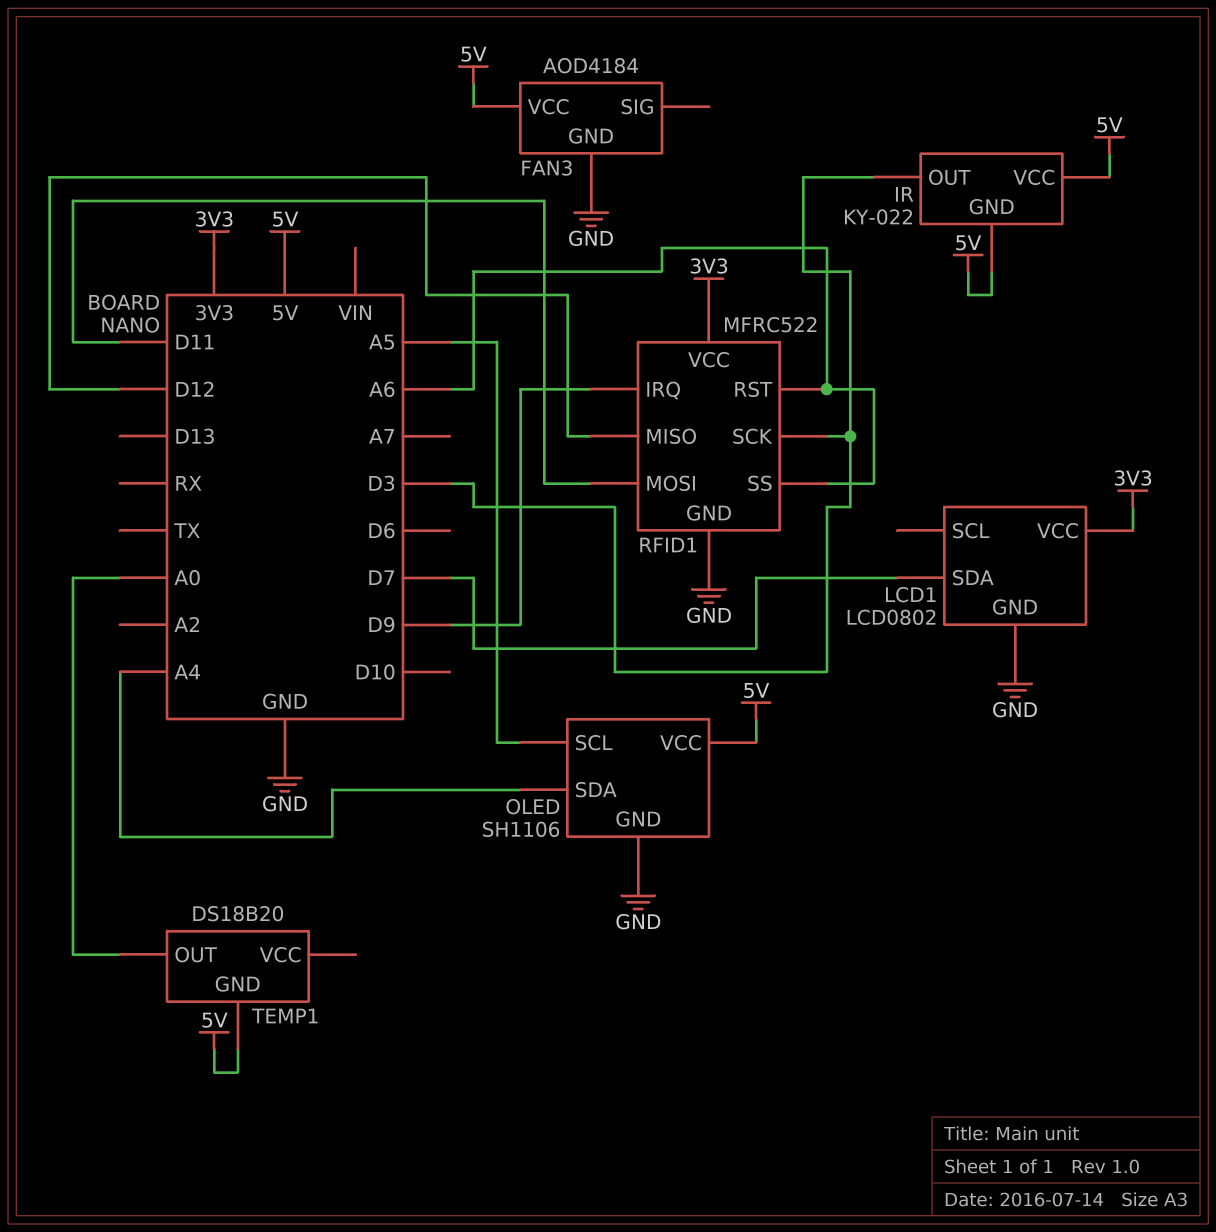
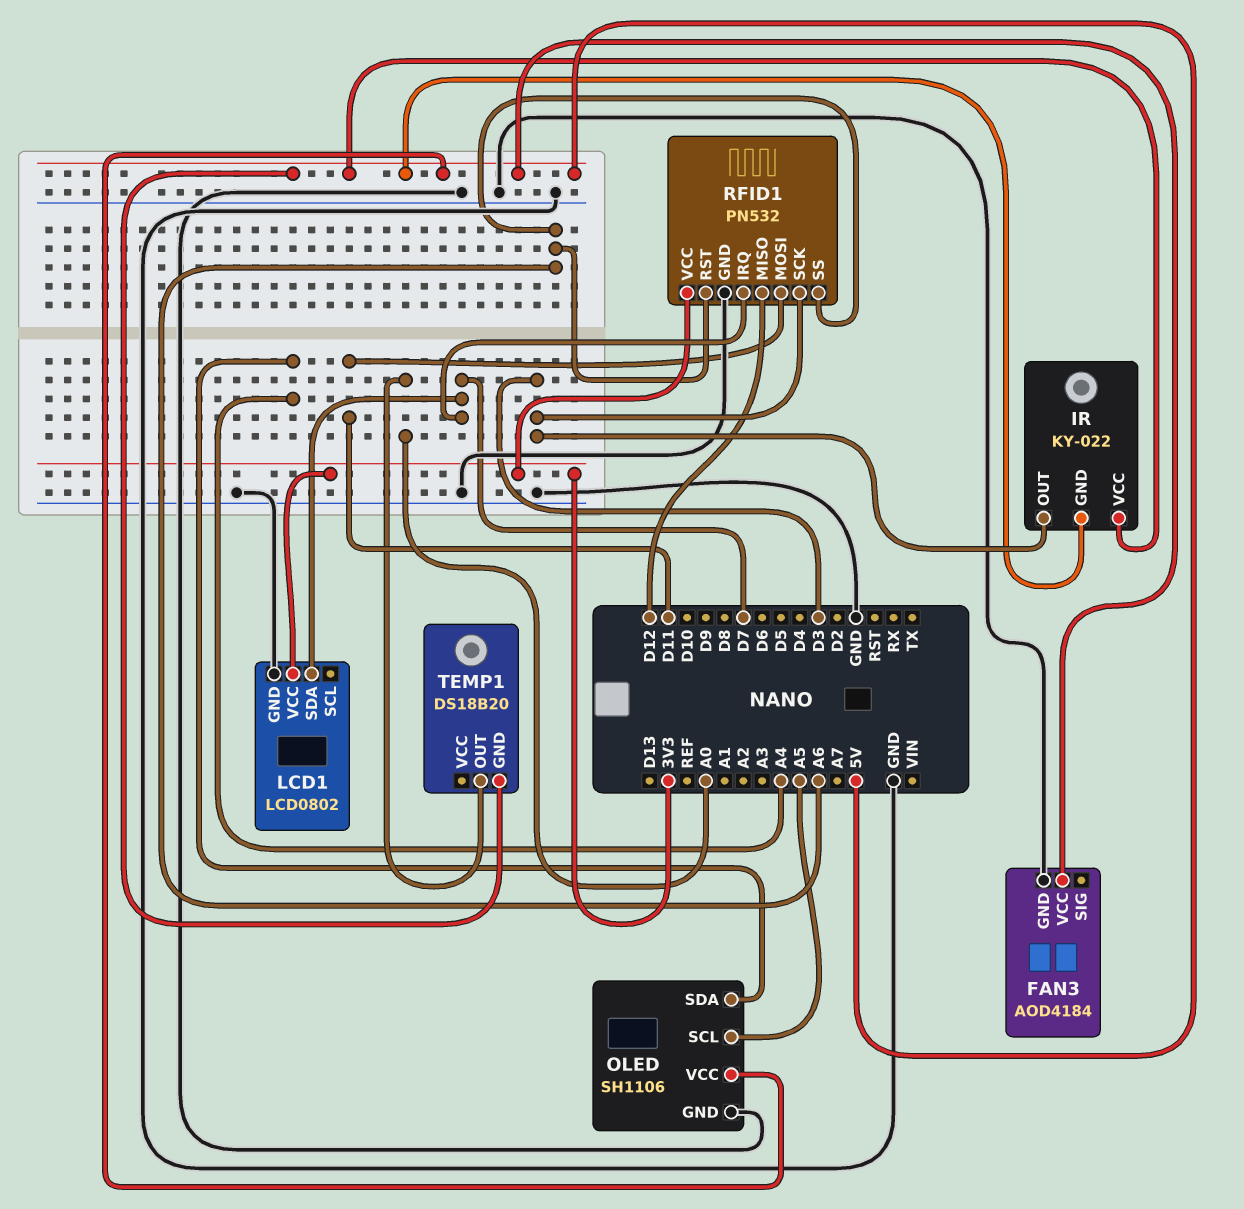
RFID1: MFRC522 -> PN532
RFID1 pin IRQ: D9 -> D7

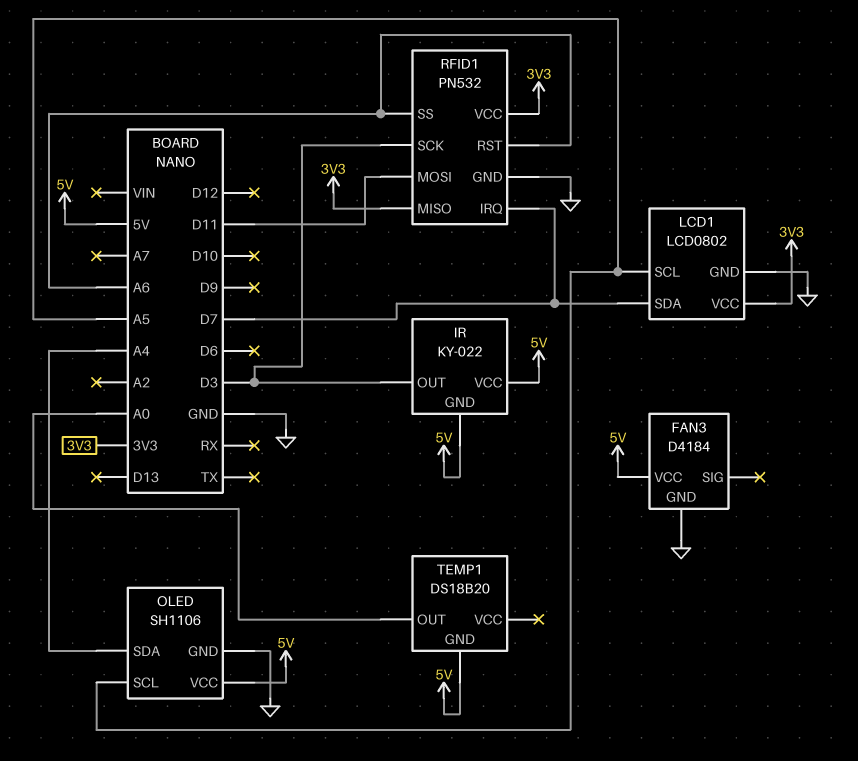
FAN3: AOD4184 -> D4184
LCD1 pin SCL: none -> A5
RFID1 pin MISO: D12 -> 3V3

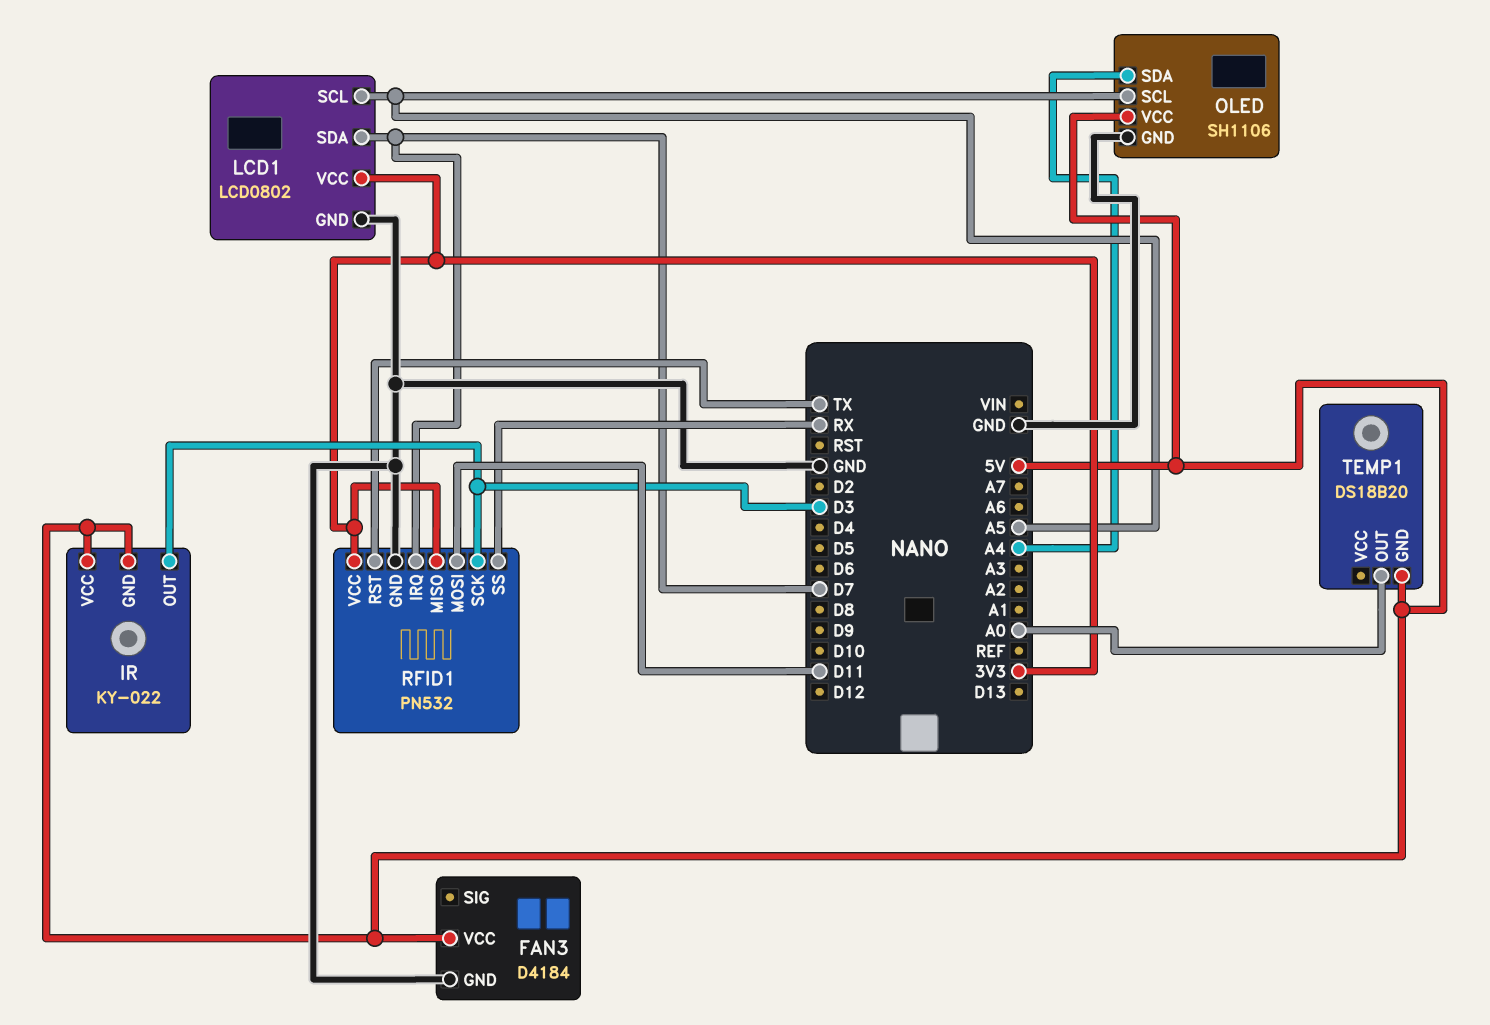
RFID1 pin RST: A6 -> TX
RFID1 pin SS: A6 -> RX

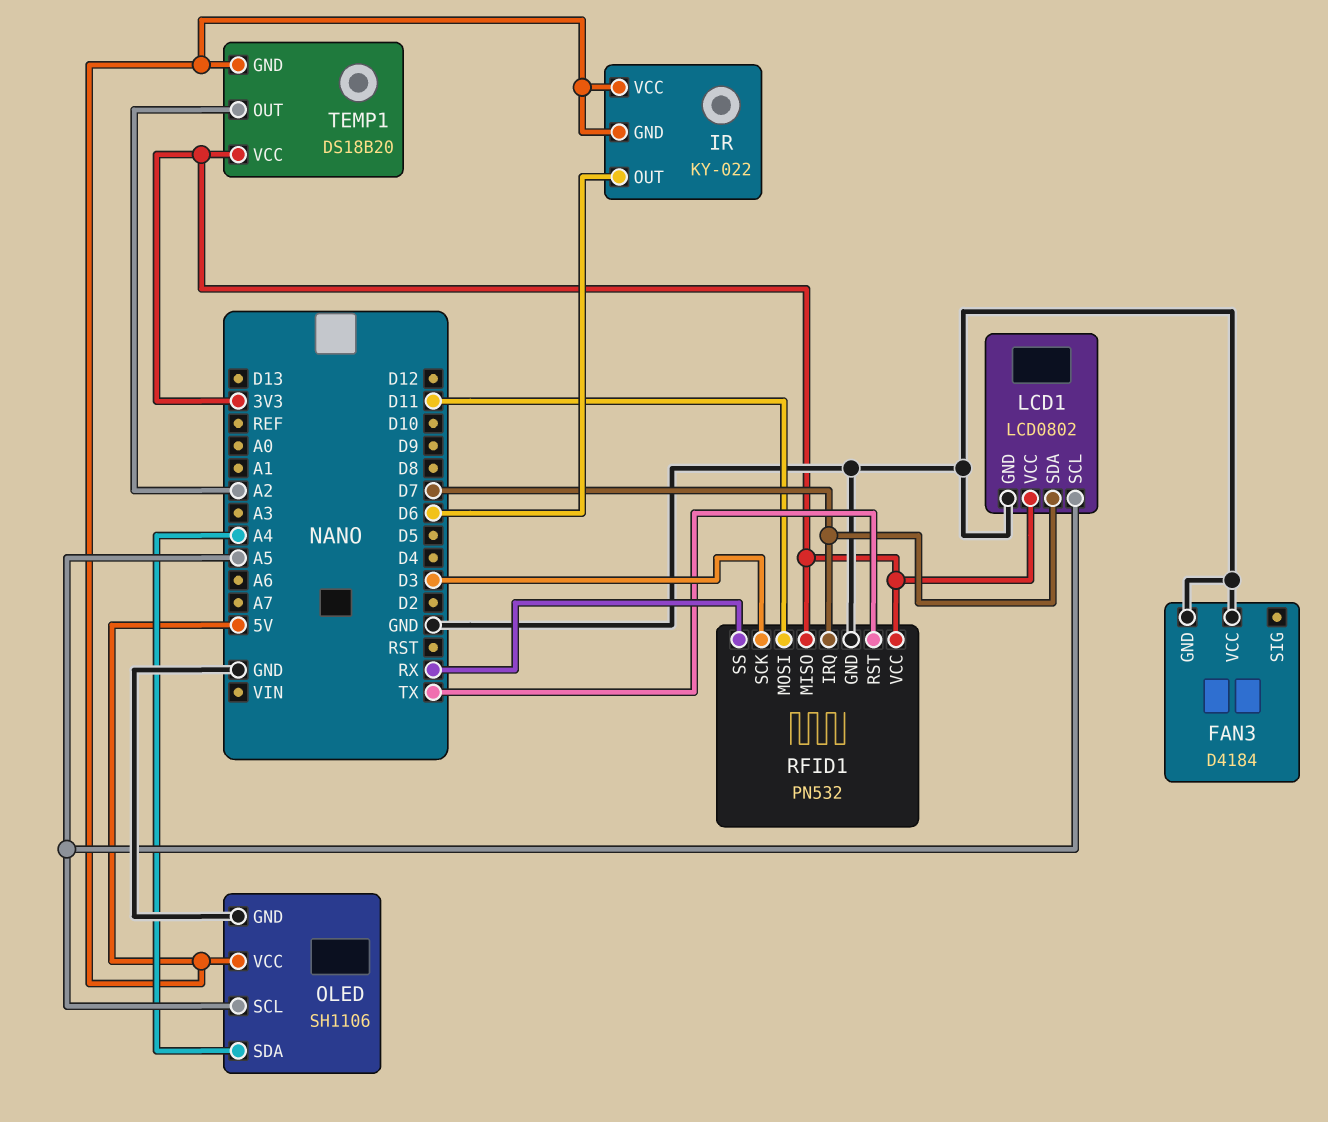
FAN3 pin VCC: 5V -> GND
IR pin OUT: D3 -> D6
TEMP1 pin OUT: A0 -> A2
TEMP1 pin VCC: none -> 3V3

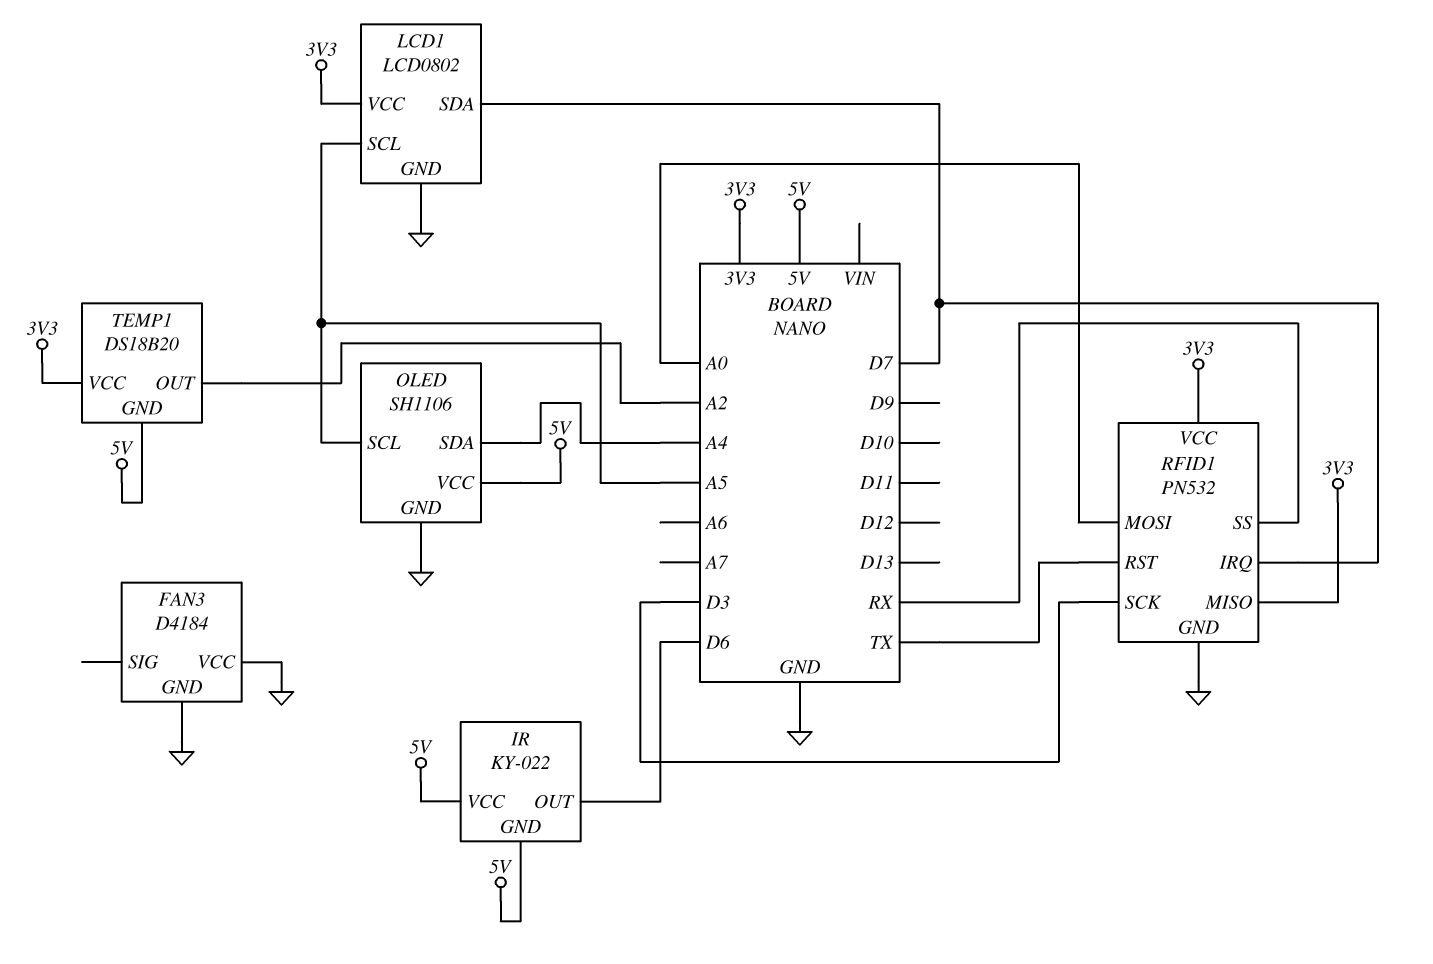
RFID1 pin MOSI: D11 -> A0

